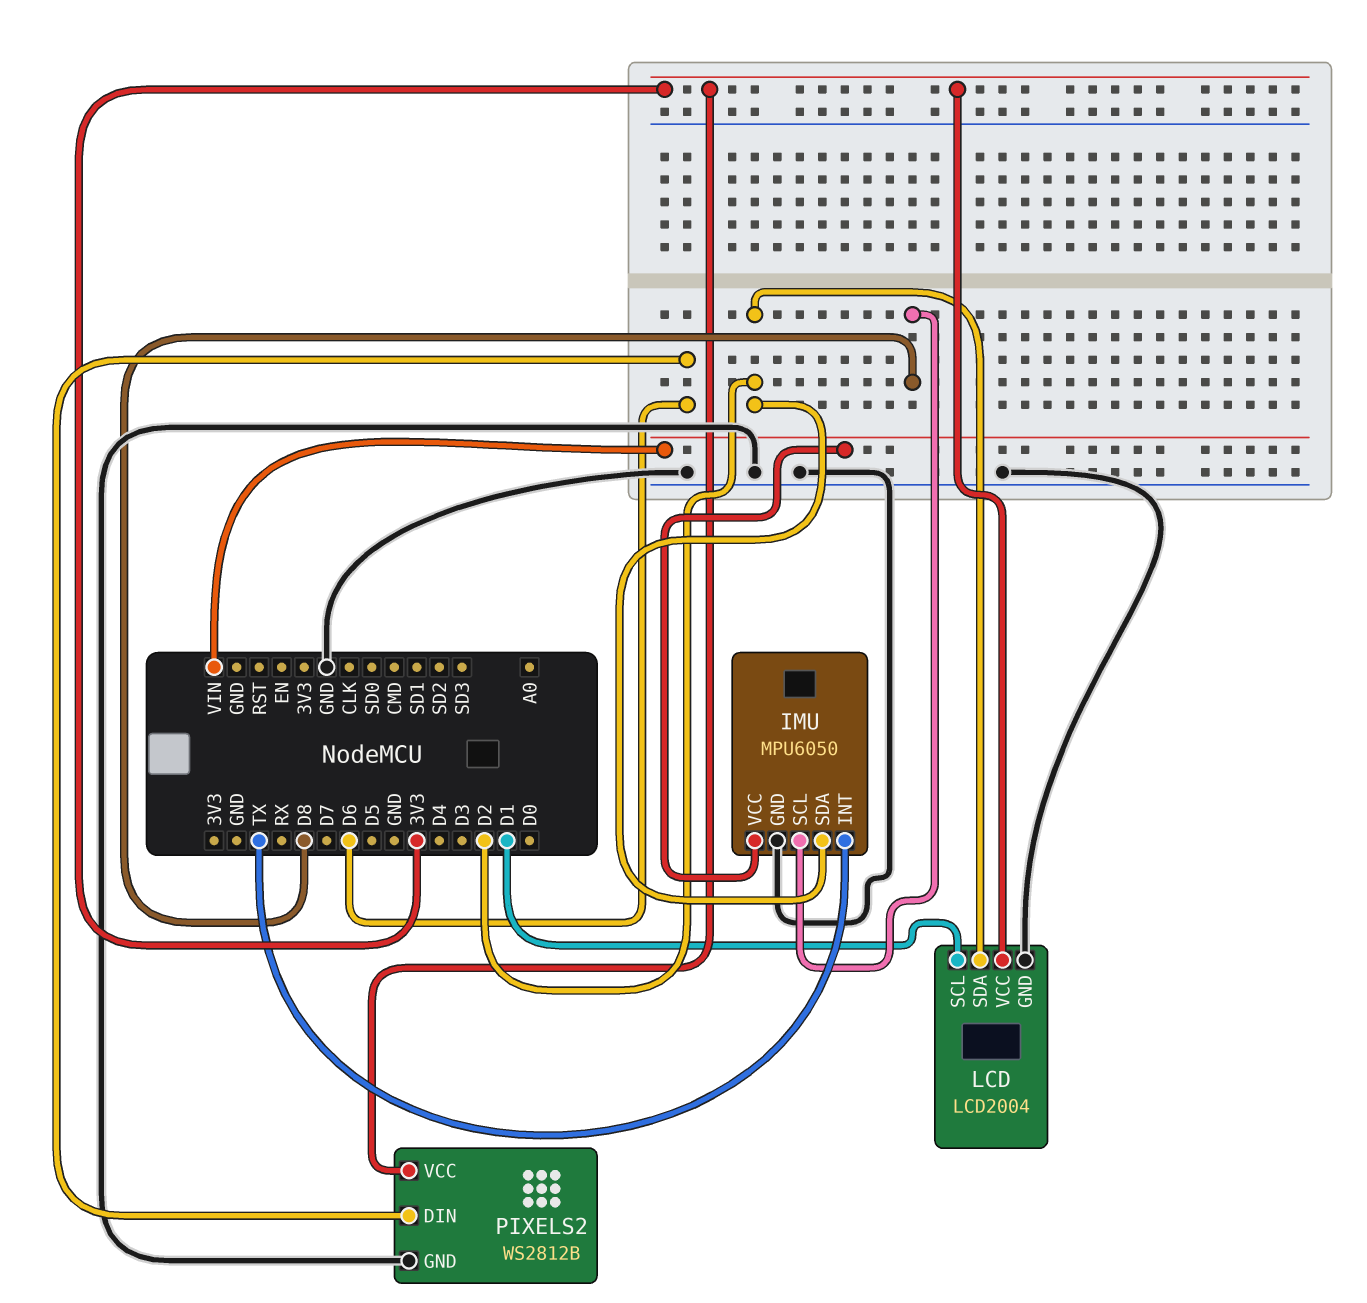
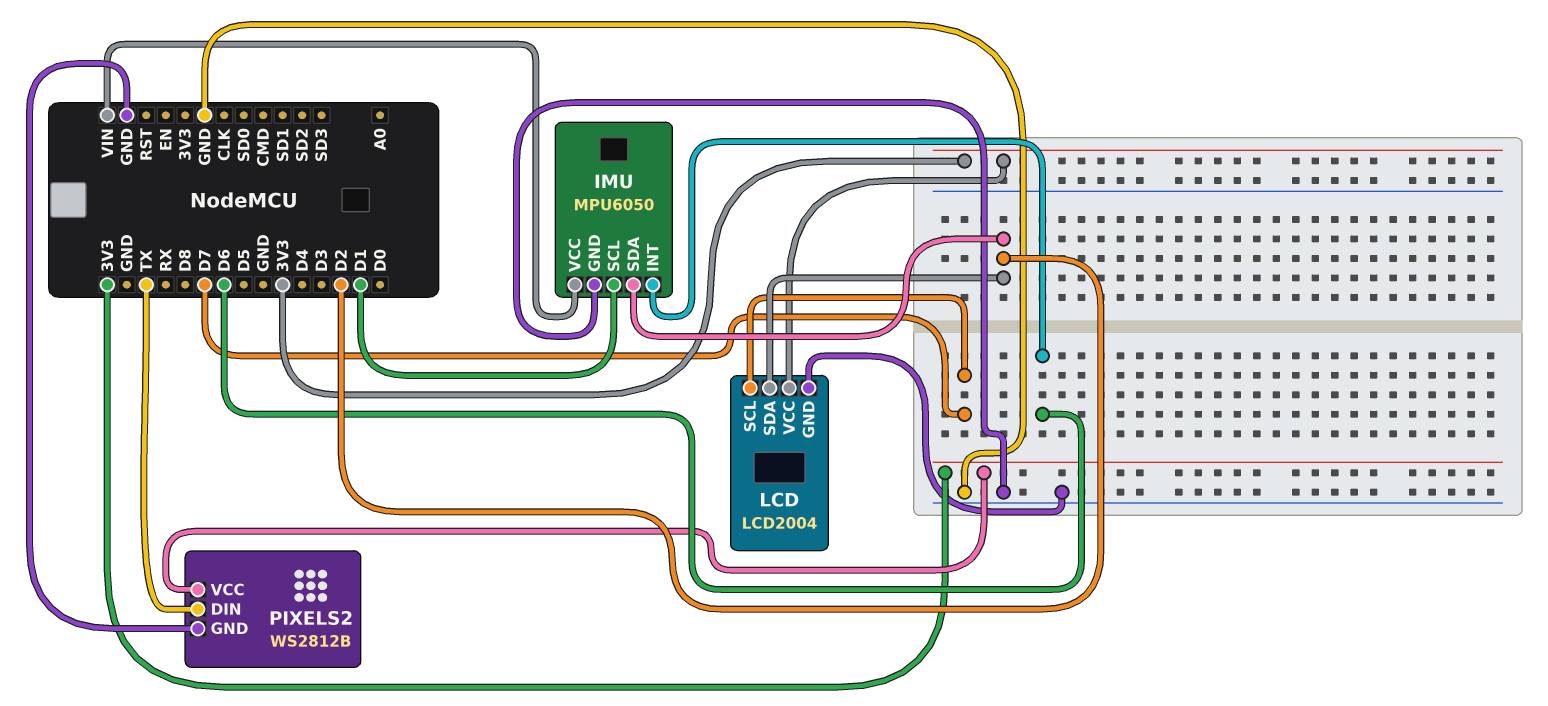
IMU pin INT: TX -> D6
IMU pin SCL: D8 -> D1
LCD pin SCL: D1 -> D7
PIXELS2 pin DIN: D6 -> TX

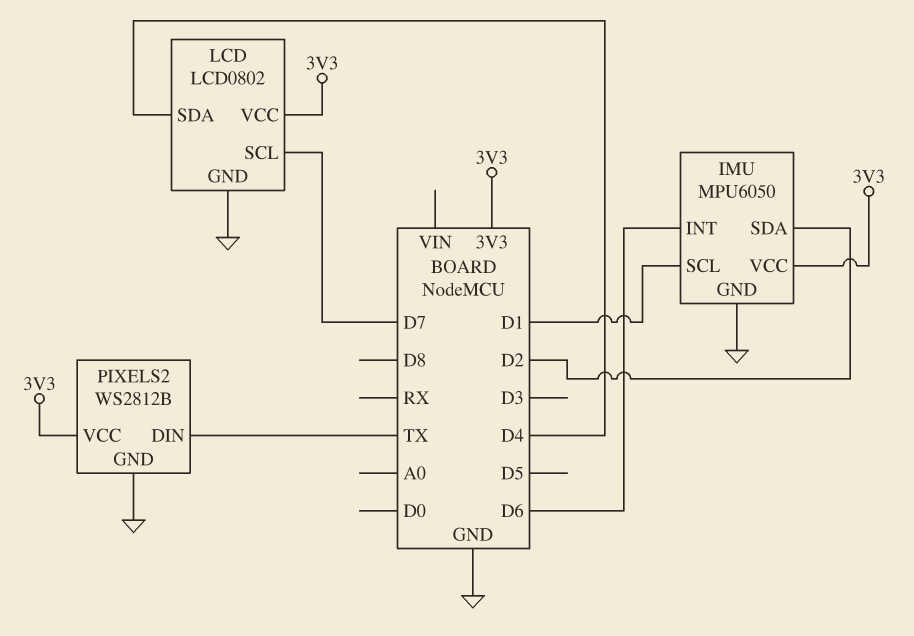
IMU pin VCC: VIN -> 3V3
LCD: LCD2004 -> LCD0802
LCD pin SDA: D2 -> D4

